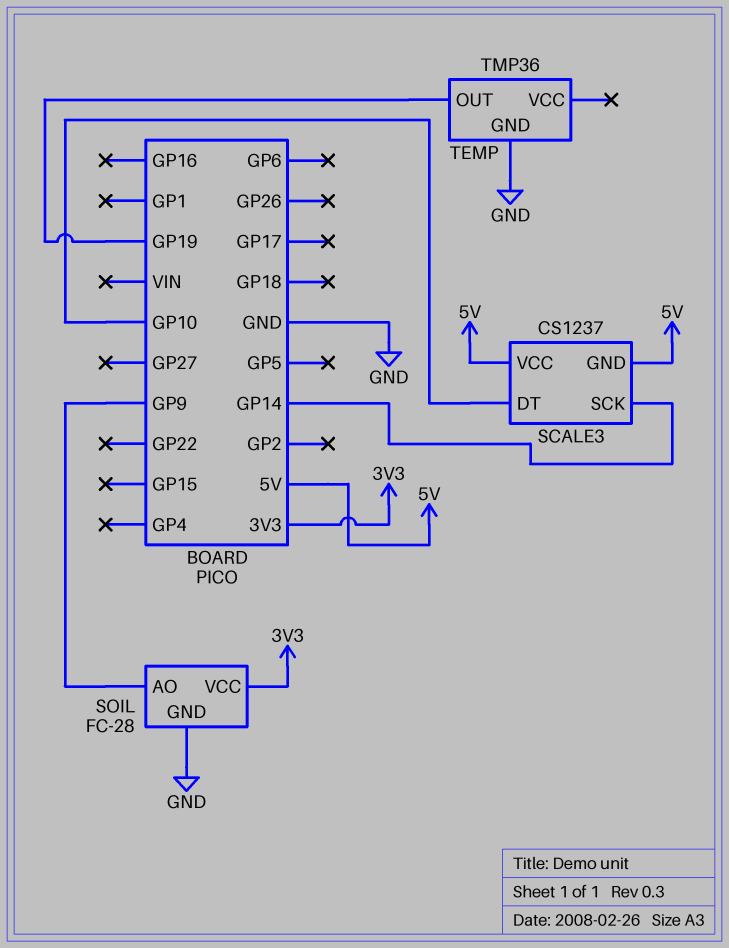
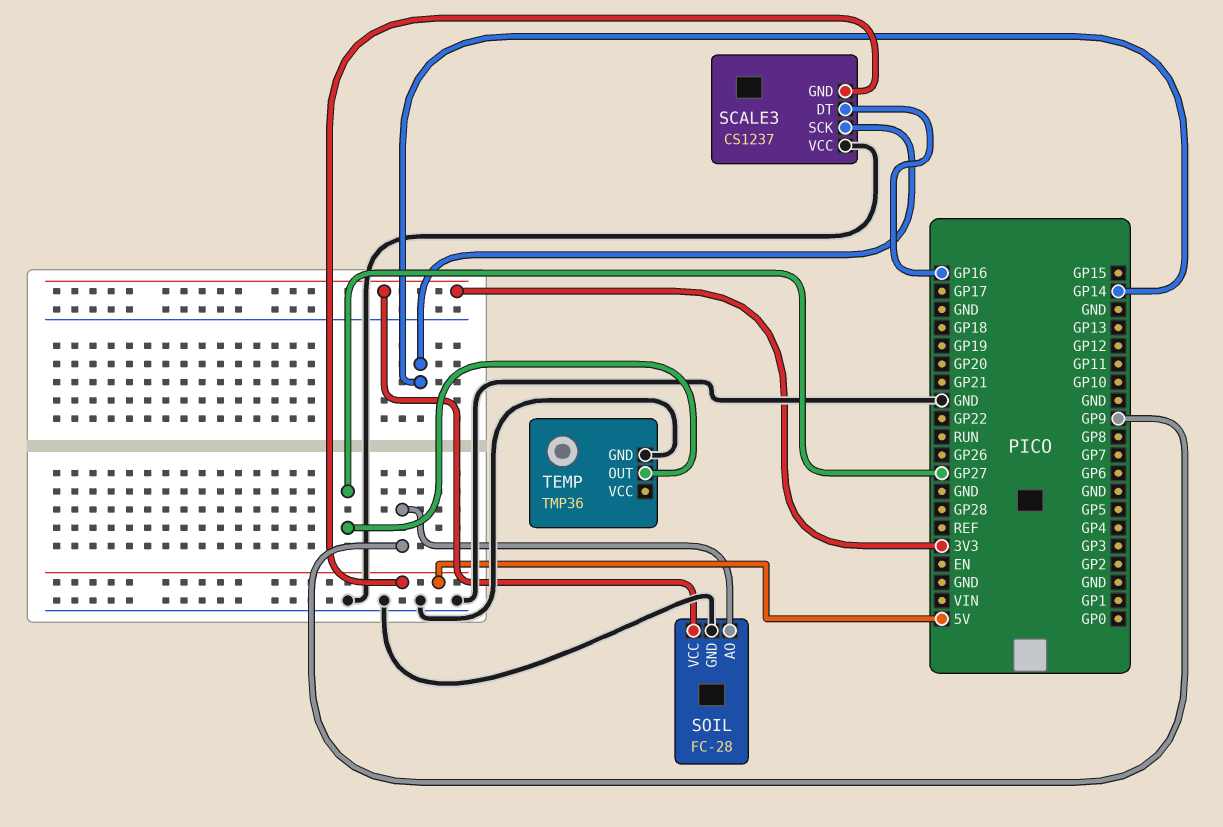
SCALE3 pin DT: GP10 -> GP16
SCALE3 pin VCC: 5V -> GND
TEMP pin OUT: GP19 -> GP27

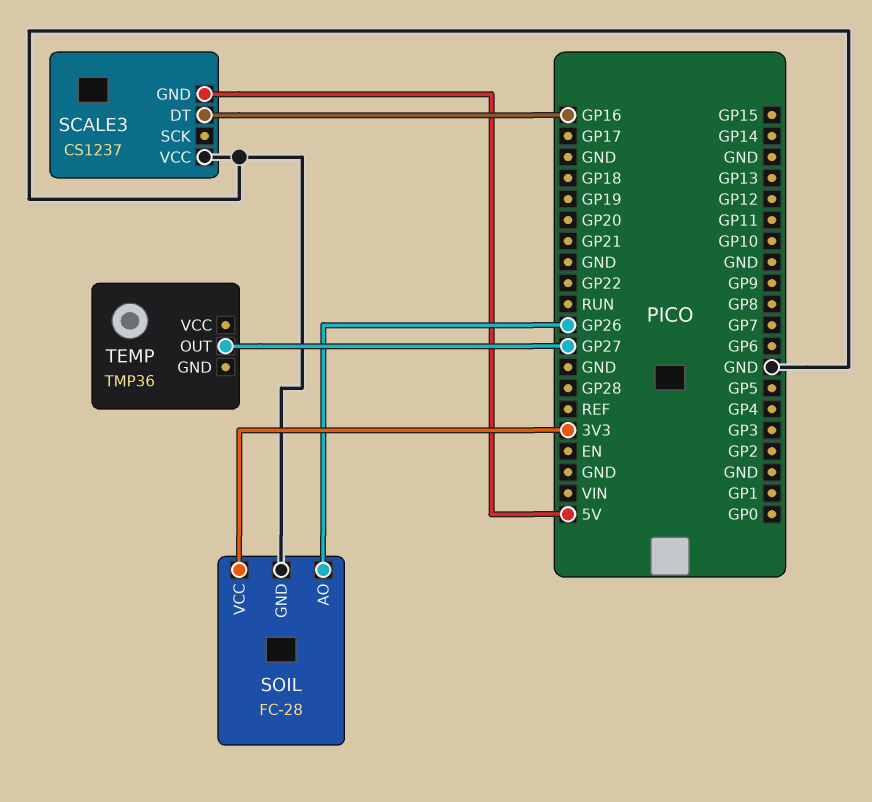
SCALE3 pin SCK: GP14 -> none
SOIL pin AO: GP9 -> GP26
TEMP pin GND: GND -> none

